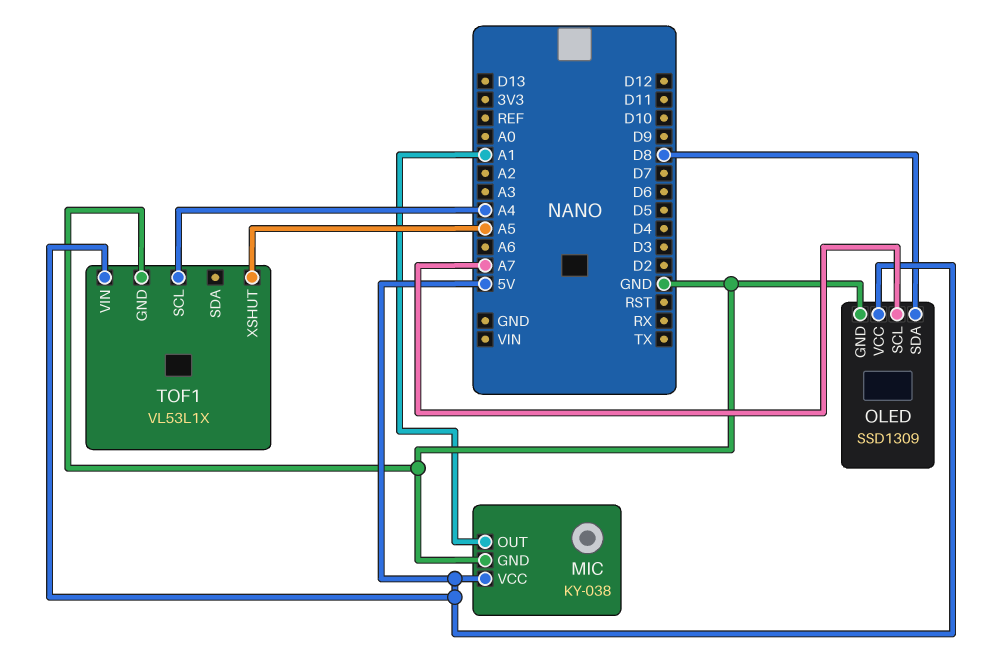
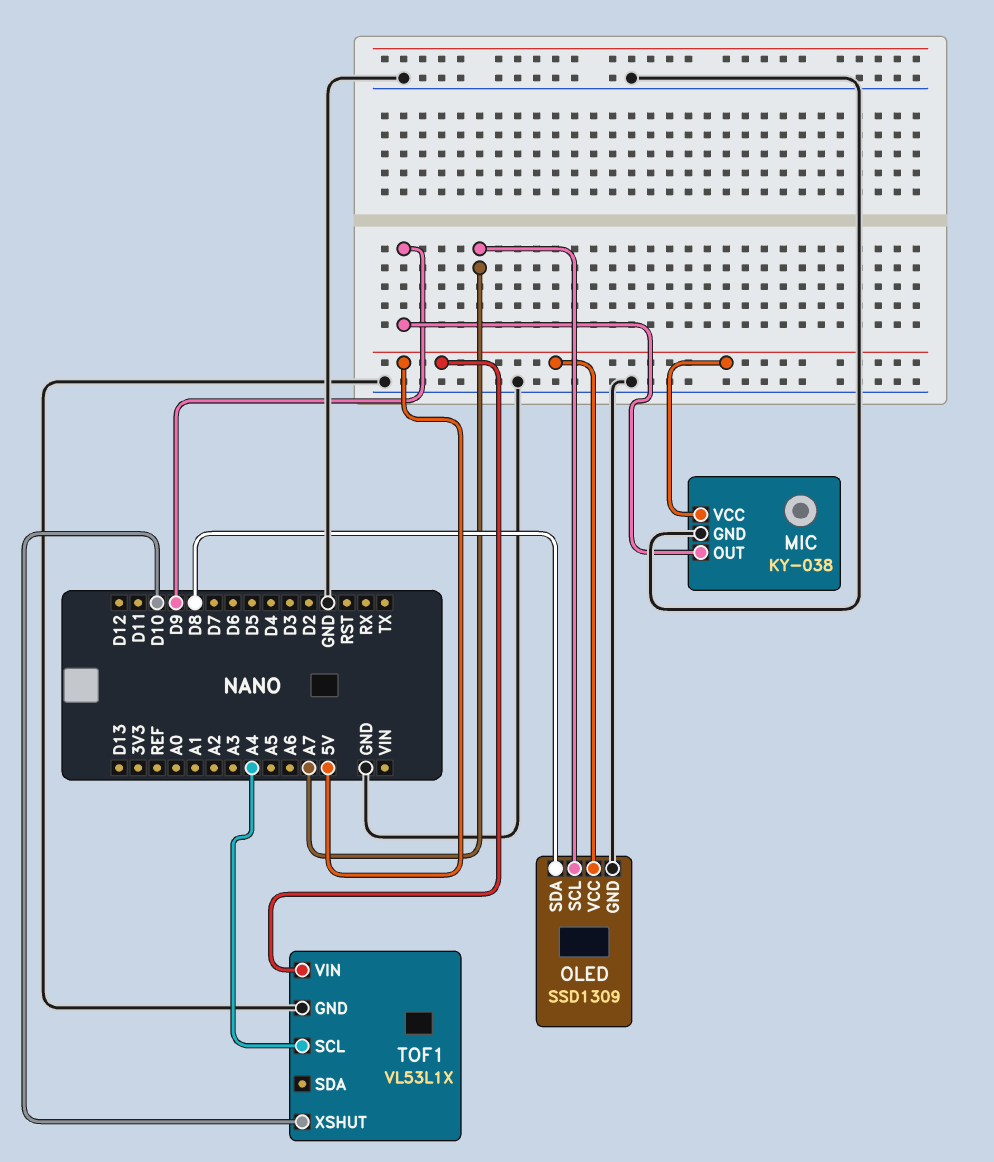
MIC pin OUT: A1 -> D9
TOF1 pin XSHUT: A5 -> D10

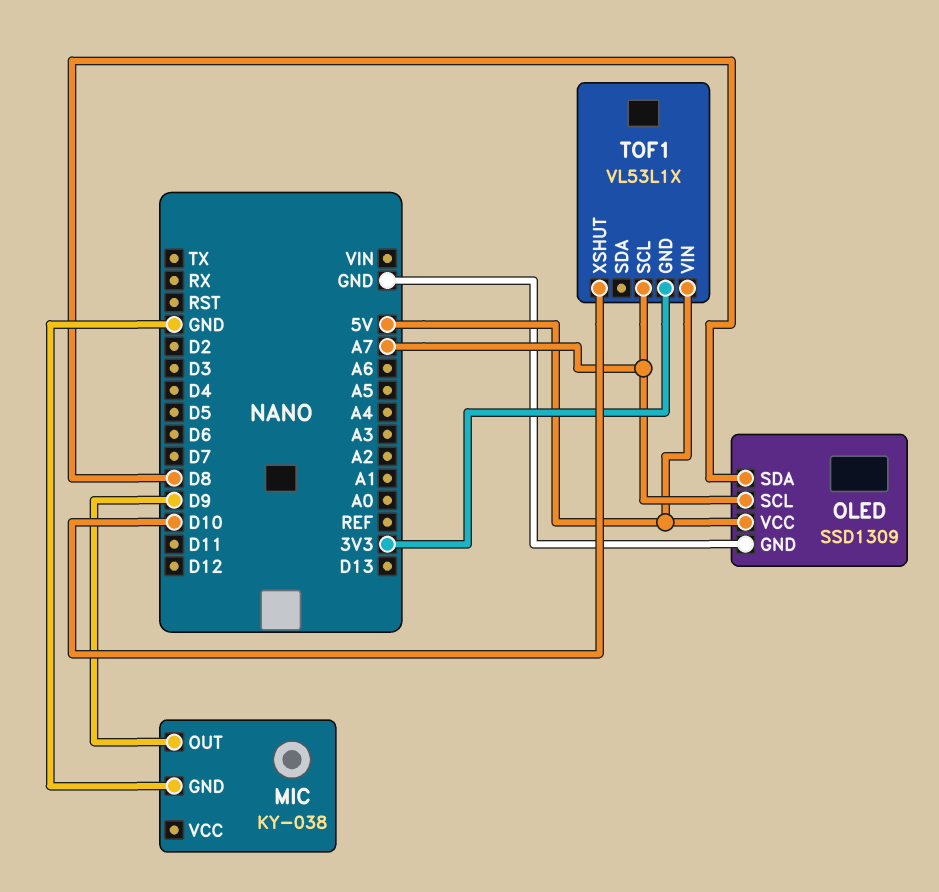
MIC pin VCC: 5V -> none
TOF1 pin GND: GND -> 3V3
TOF1 pin SCL: A4 -> A7

